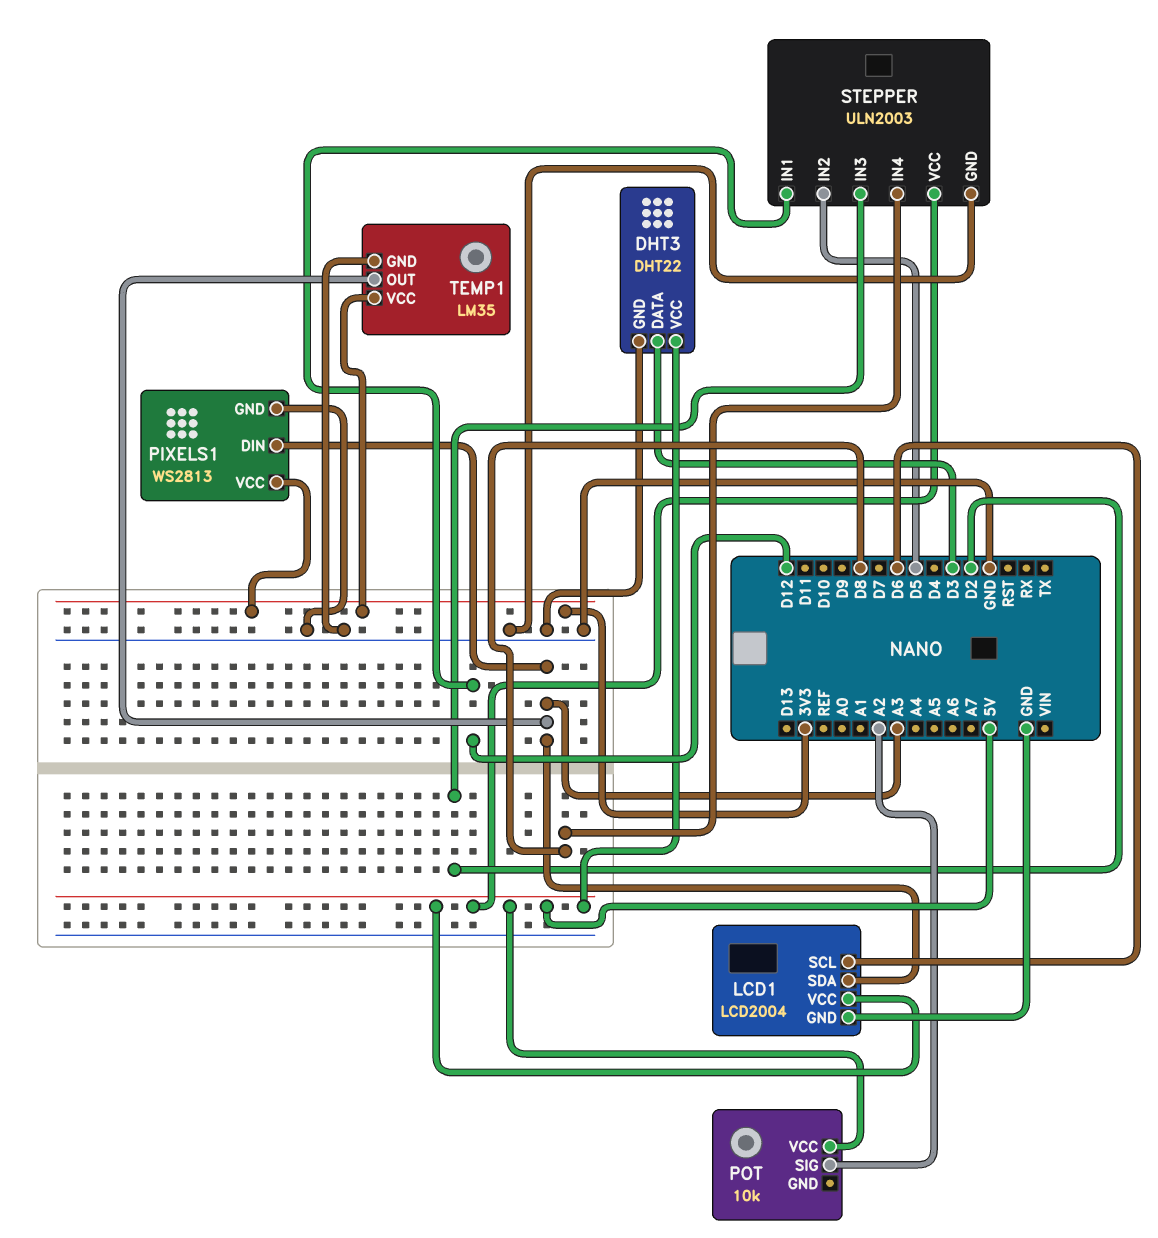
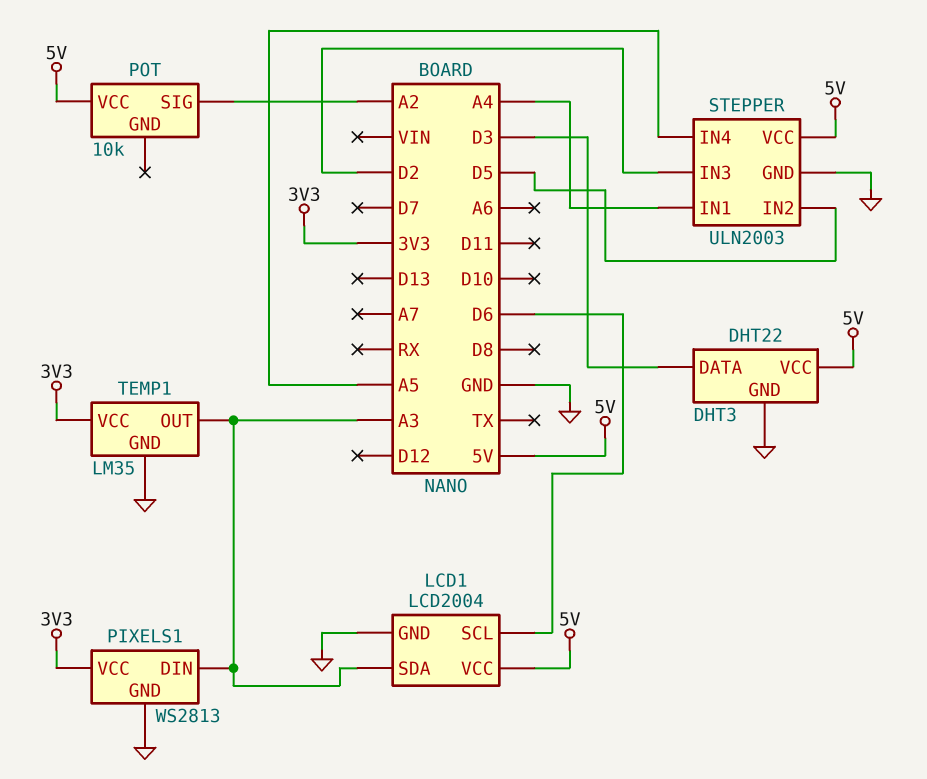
STEPPER pin IN1: D12 -> A4
STEPPER pin IN4: D8 -> A5

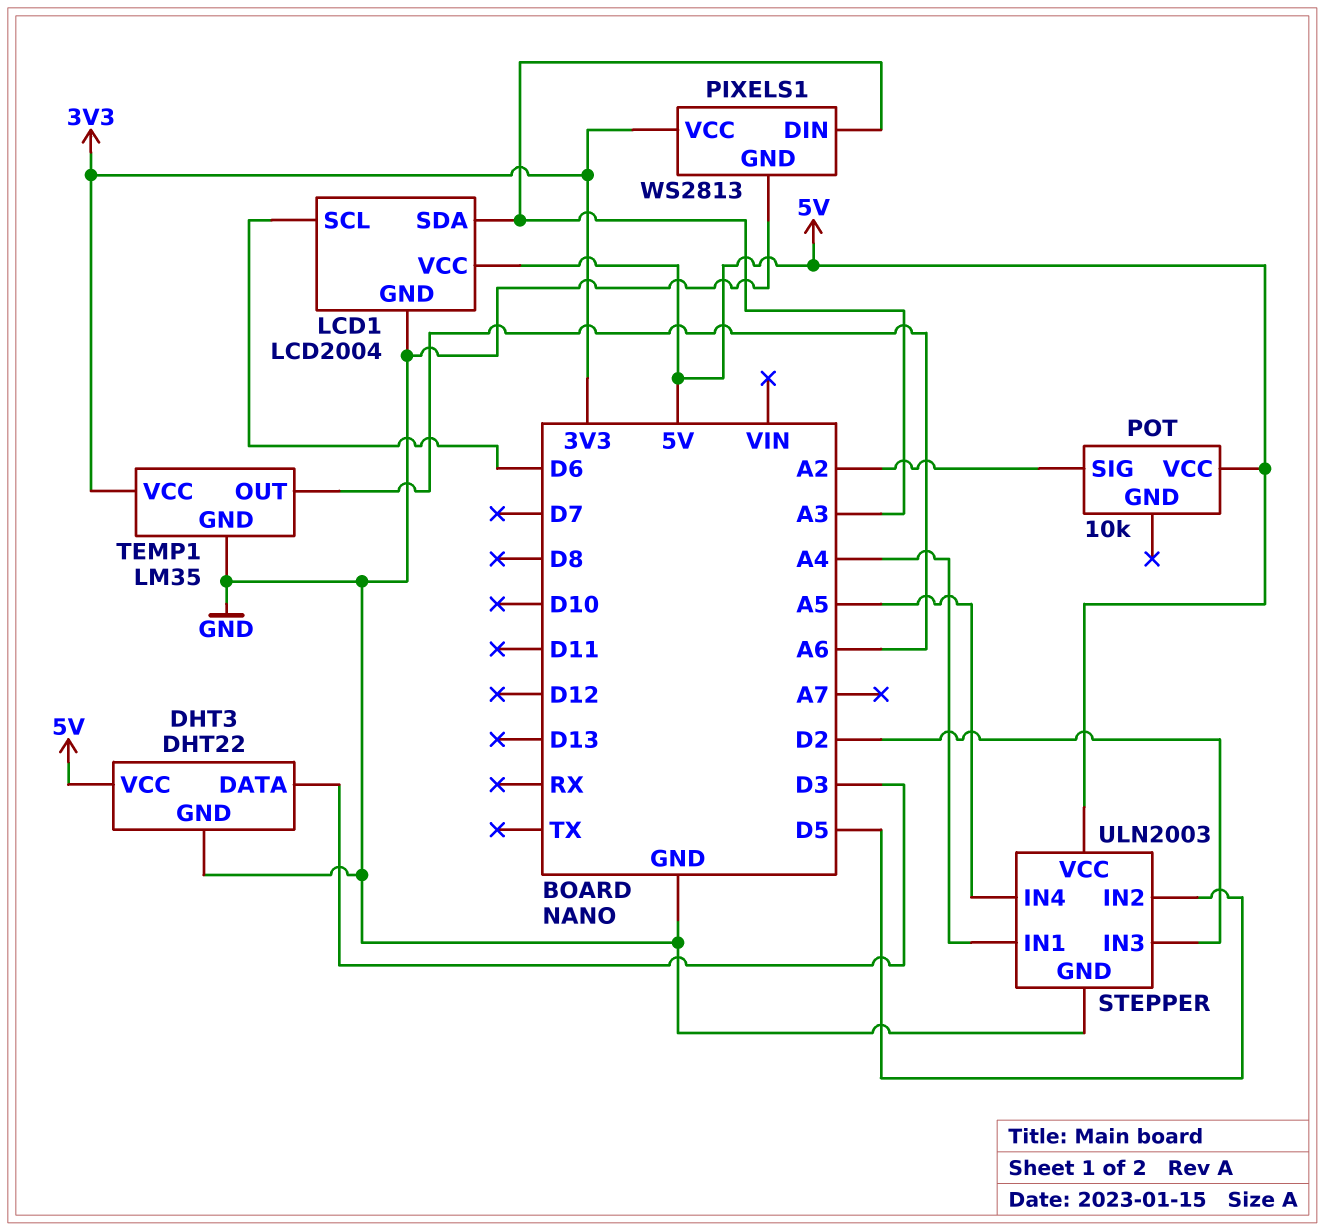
TEMP1 pin OUT: A3 -> A6

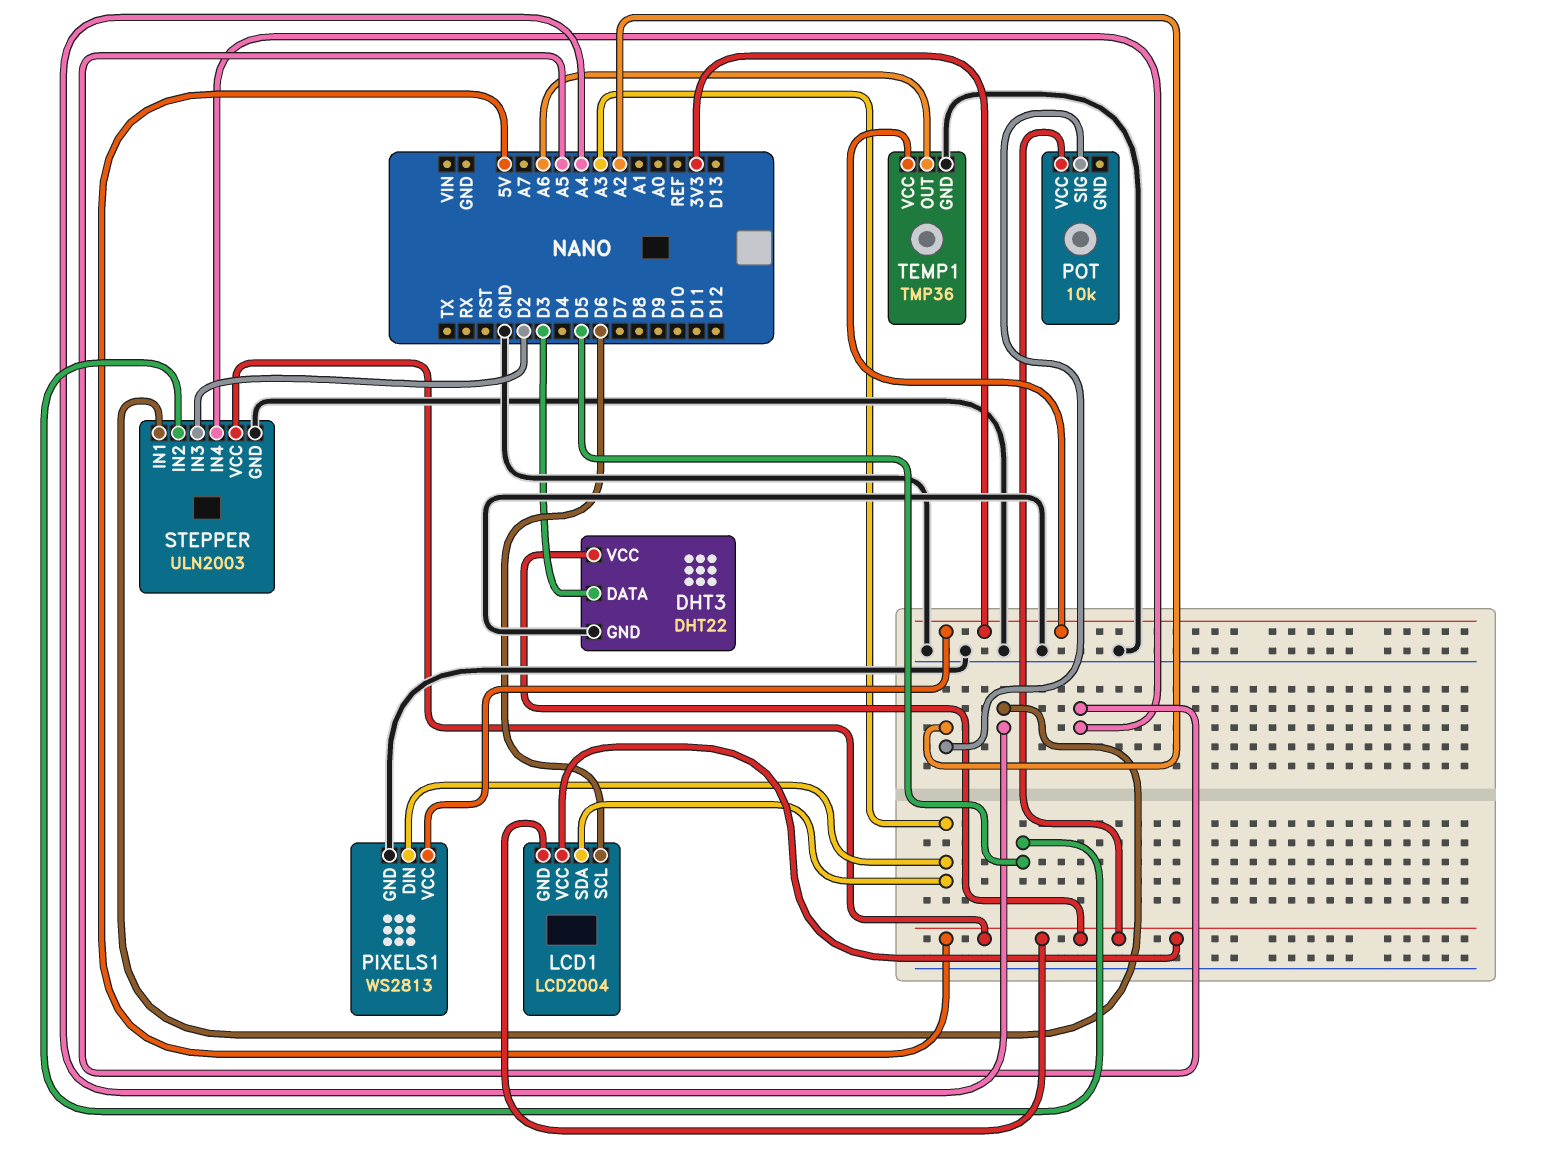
LCD1 pin GND: GND -> 5V
TEMP1: LM35 -> TMP36

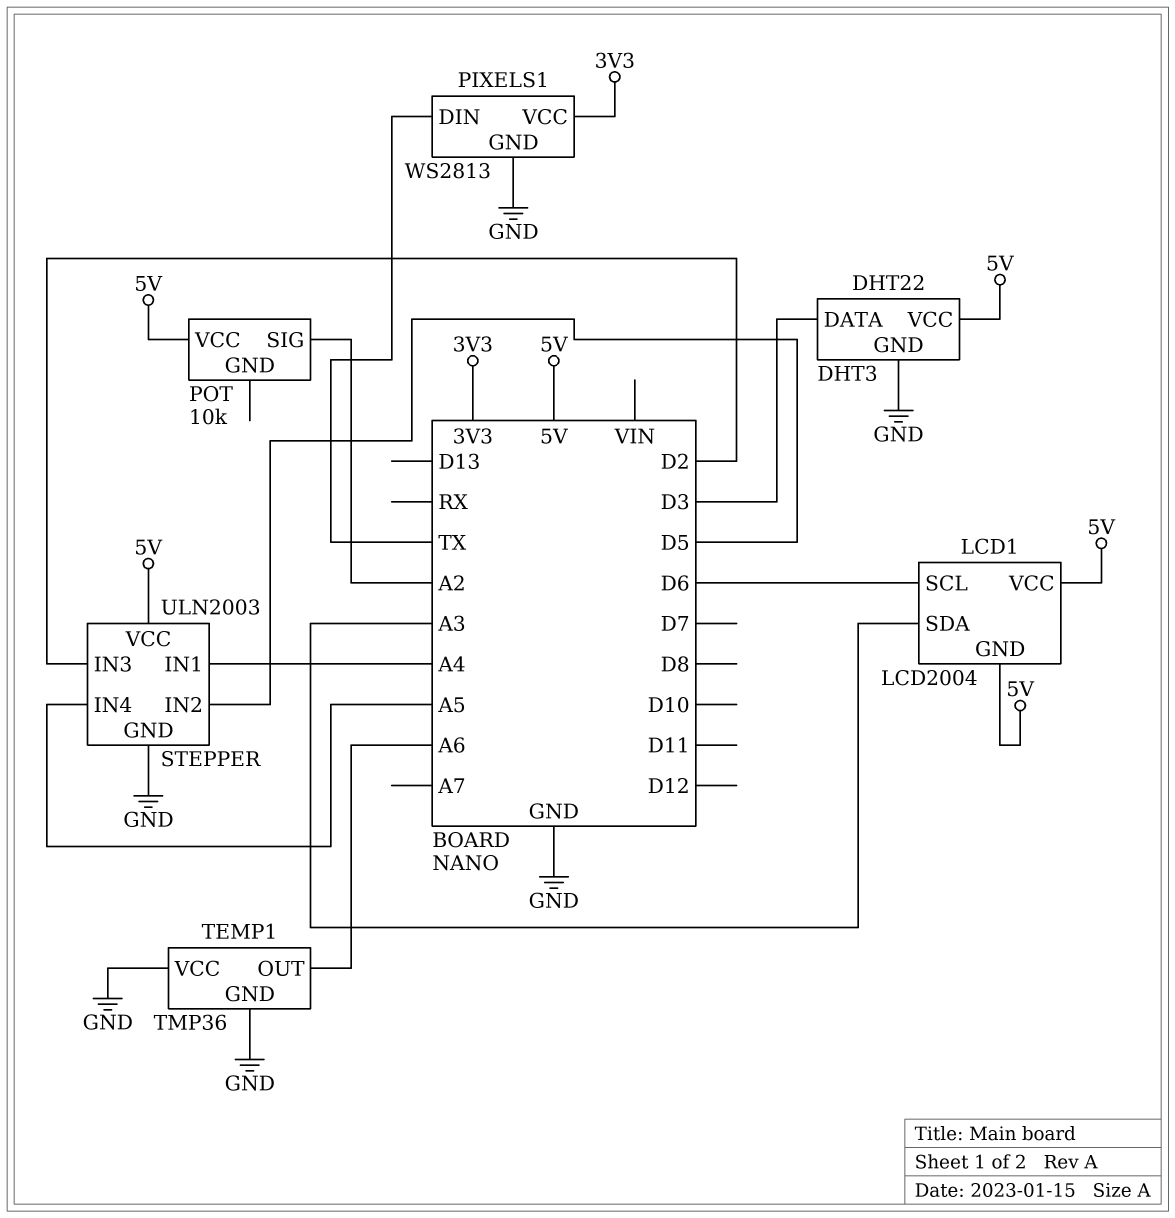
PIXELS1 pin DIN: A3 -> TX
TEMP1 pin VCC: 3V3 -> GND

